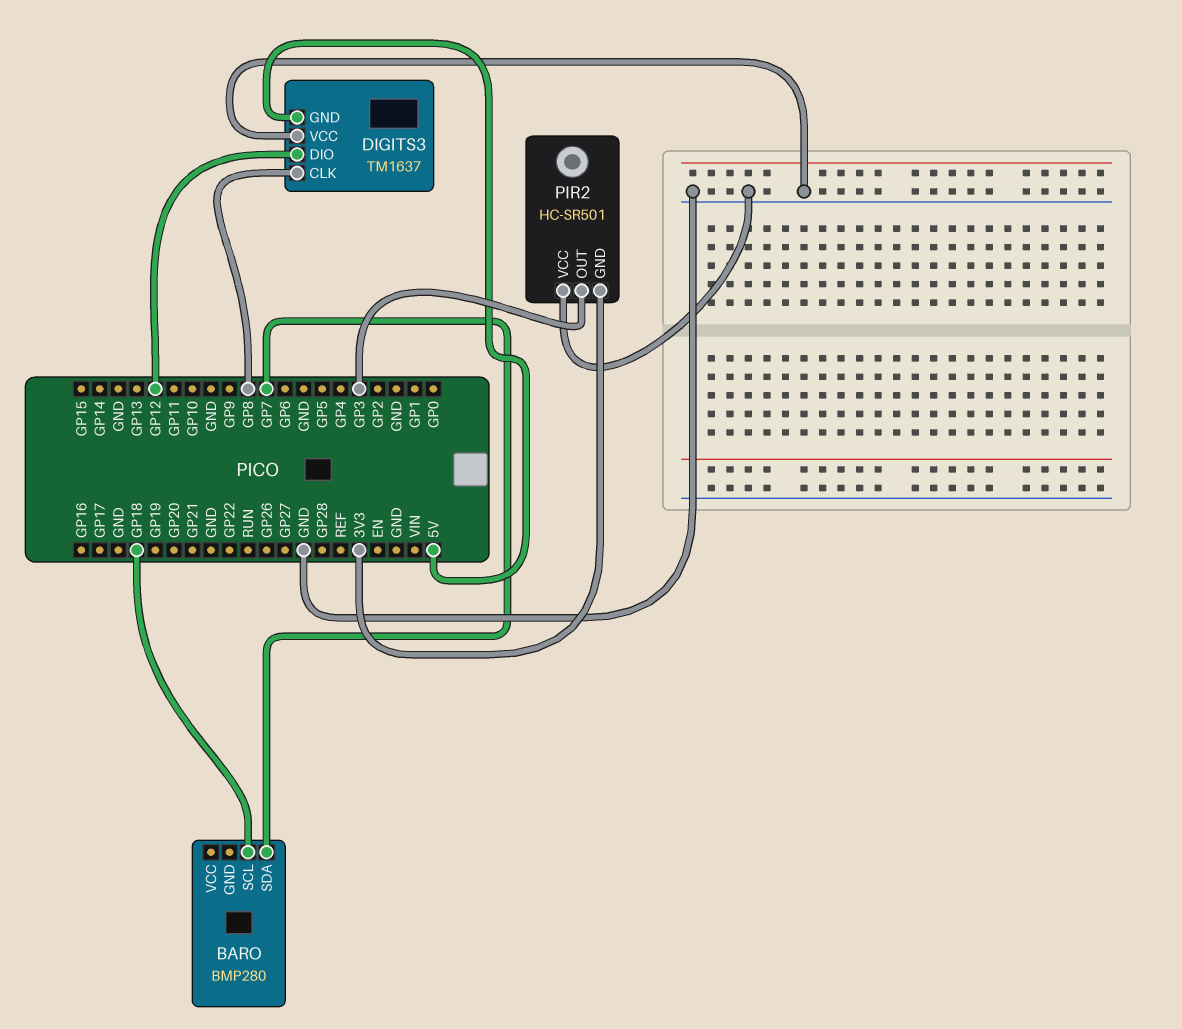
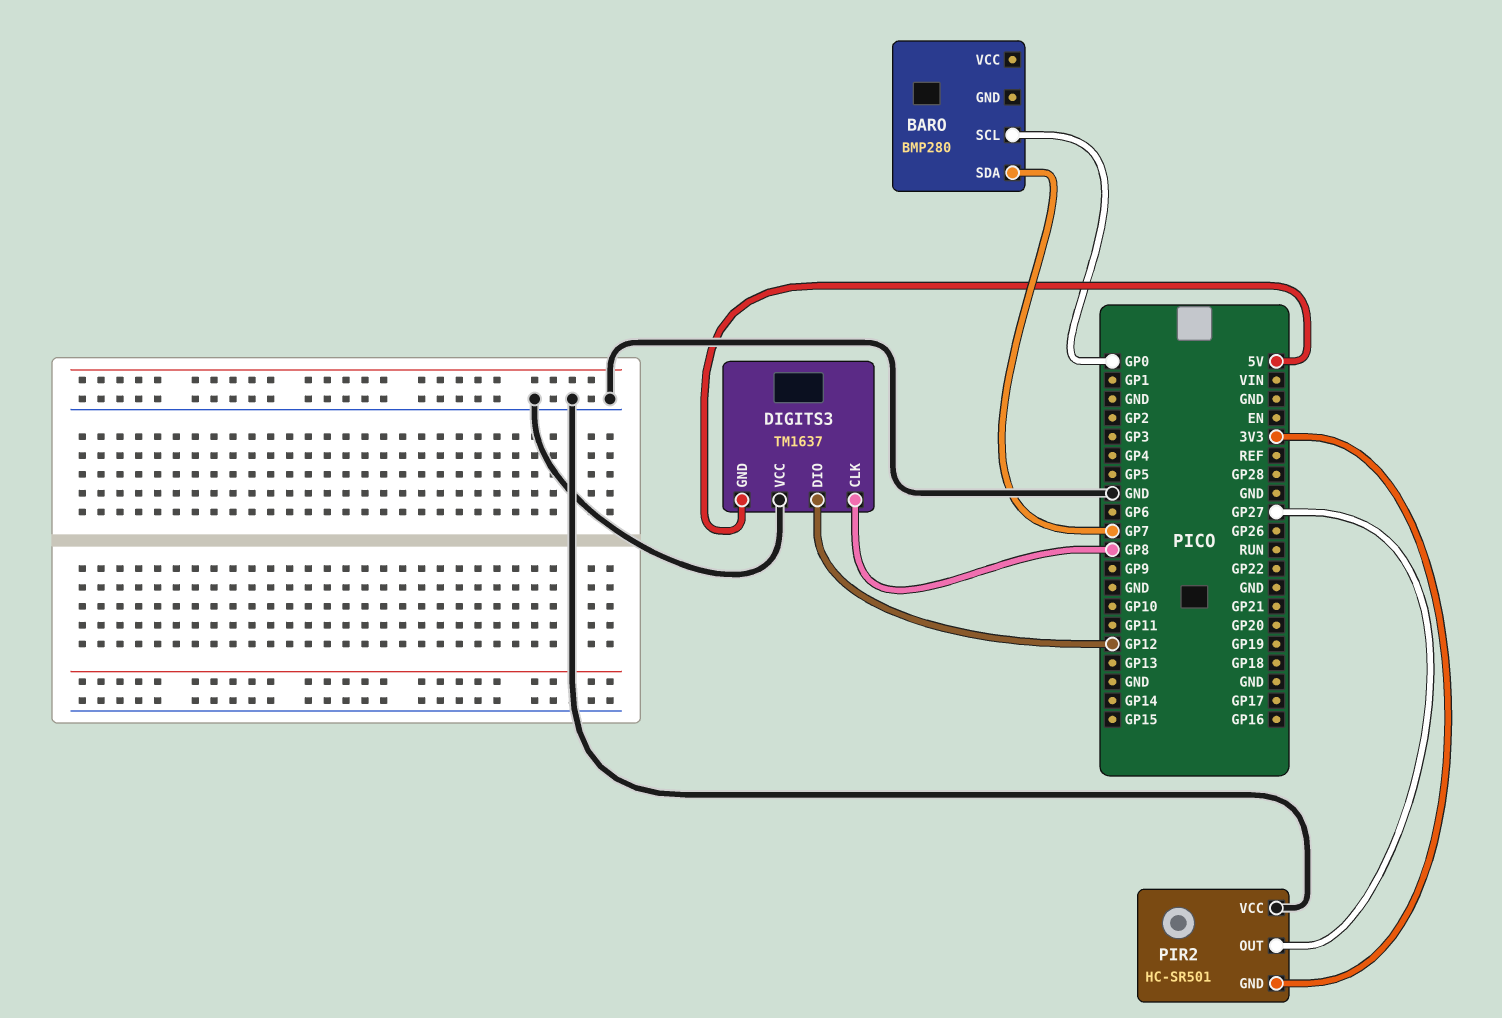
BARO pin SCL: GP18 -> GP0
PIR2 pin OUT: GP3 -> GP27

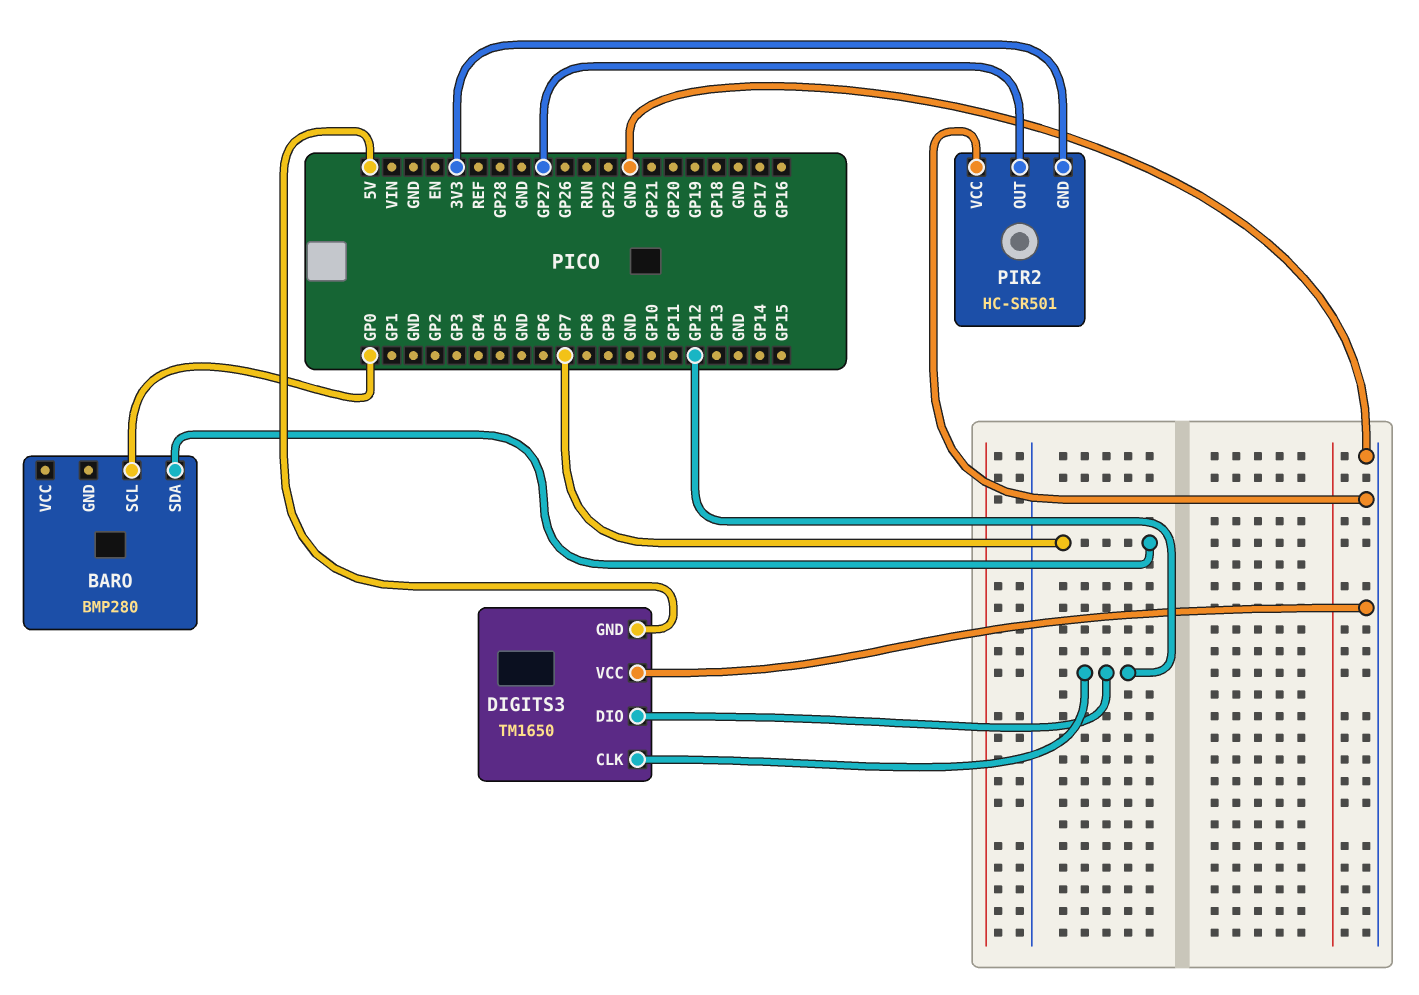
DIGITS3: TM1637 -> TM1650
DIGITS3 pin CLK: GP8 -> GP12

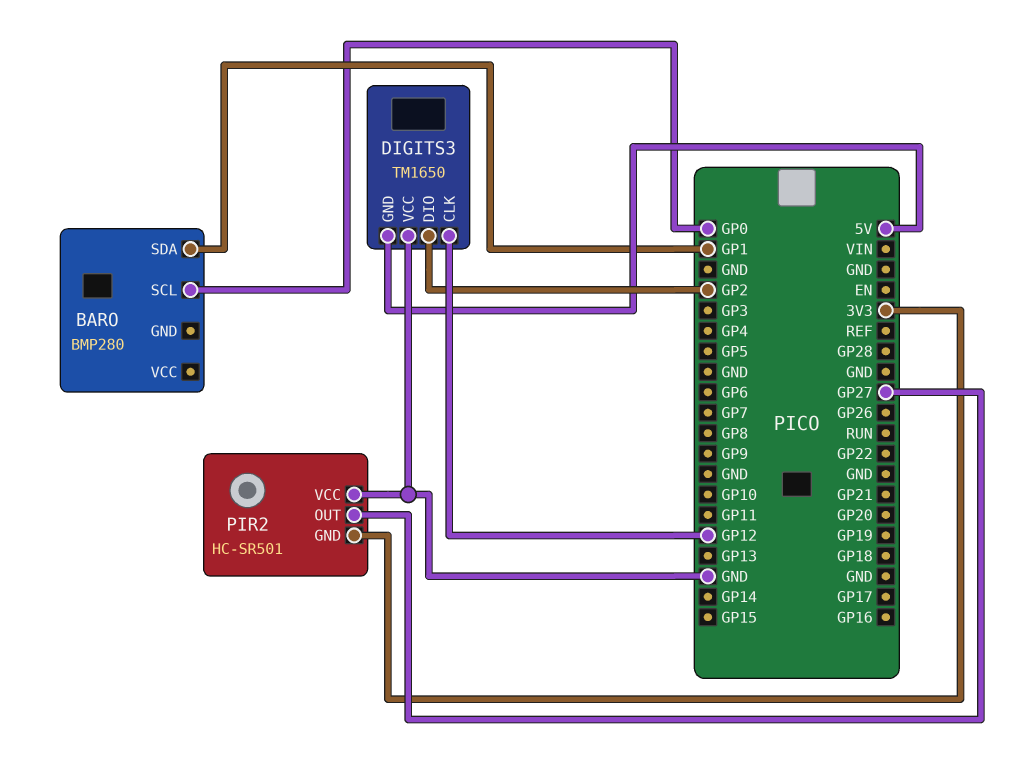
BARO pin SDA: GP7 -> GP1
DIGITS3 pin DIO: GP12 -> GP2

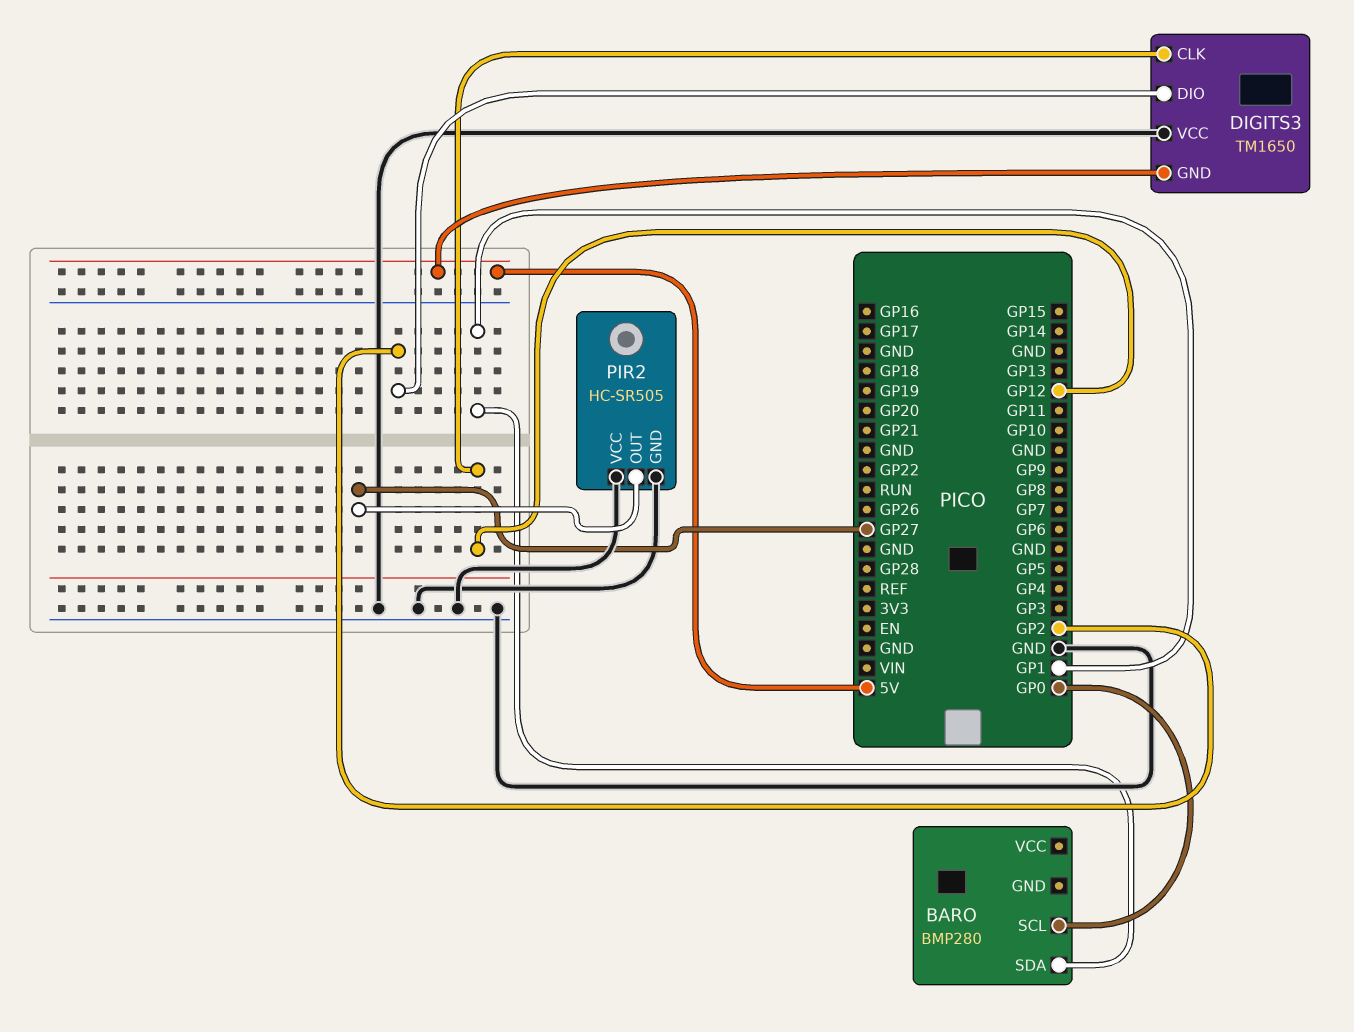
PIR2: HC-SR501 -> HC-SR505
PIR2 pin GND: 3V3 -> GND

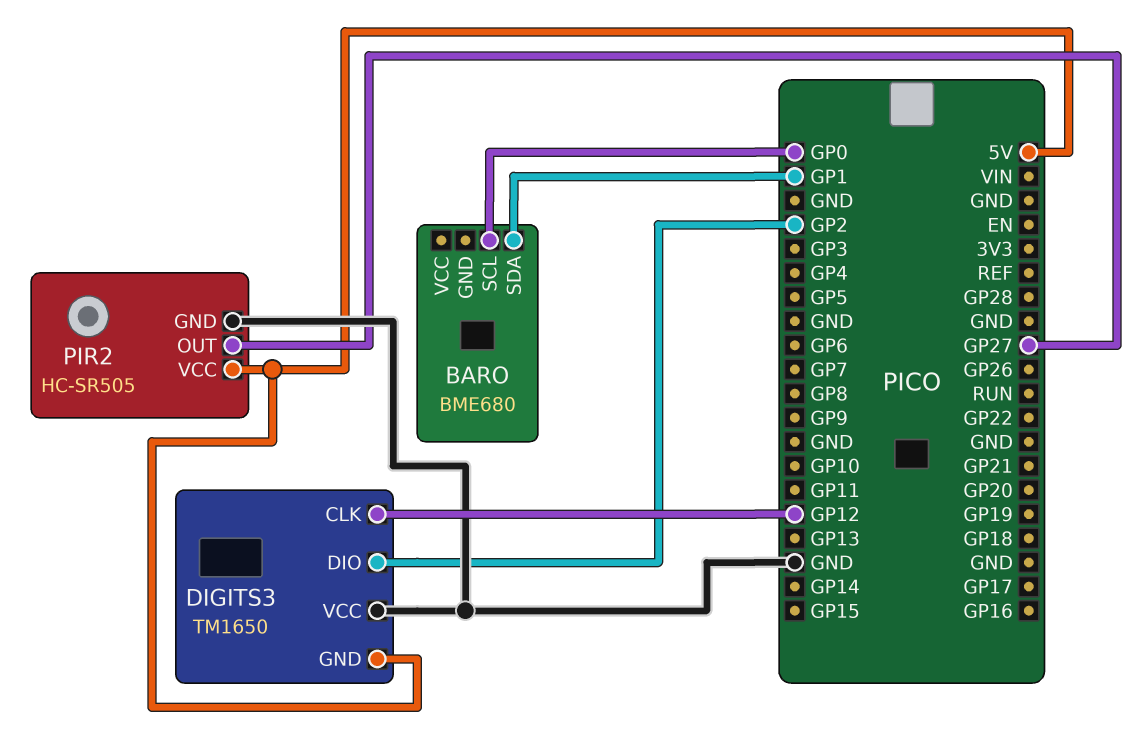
BARO: BMP280 -> BME680
PIR2 pin VCC: GND -> 5V

